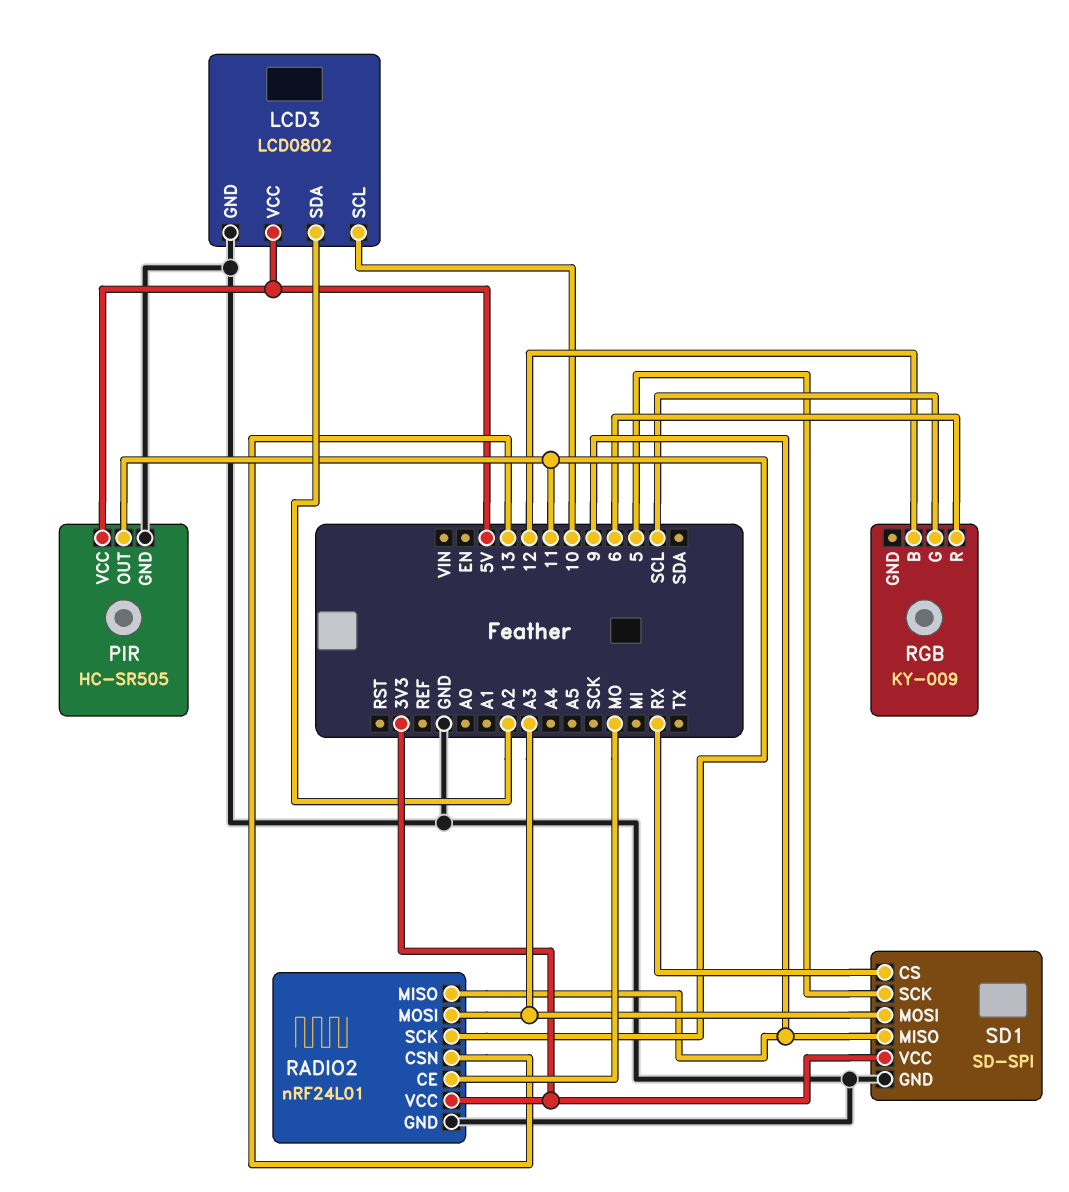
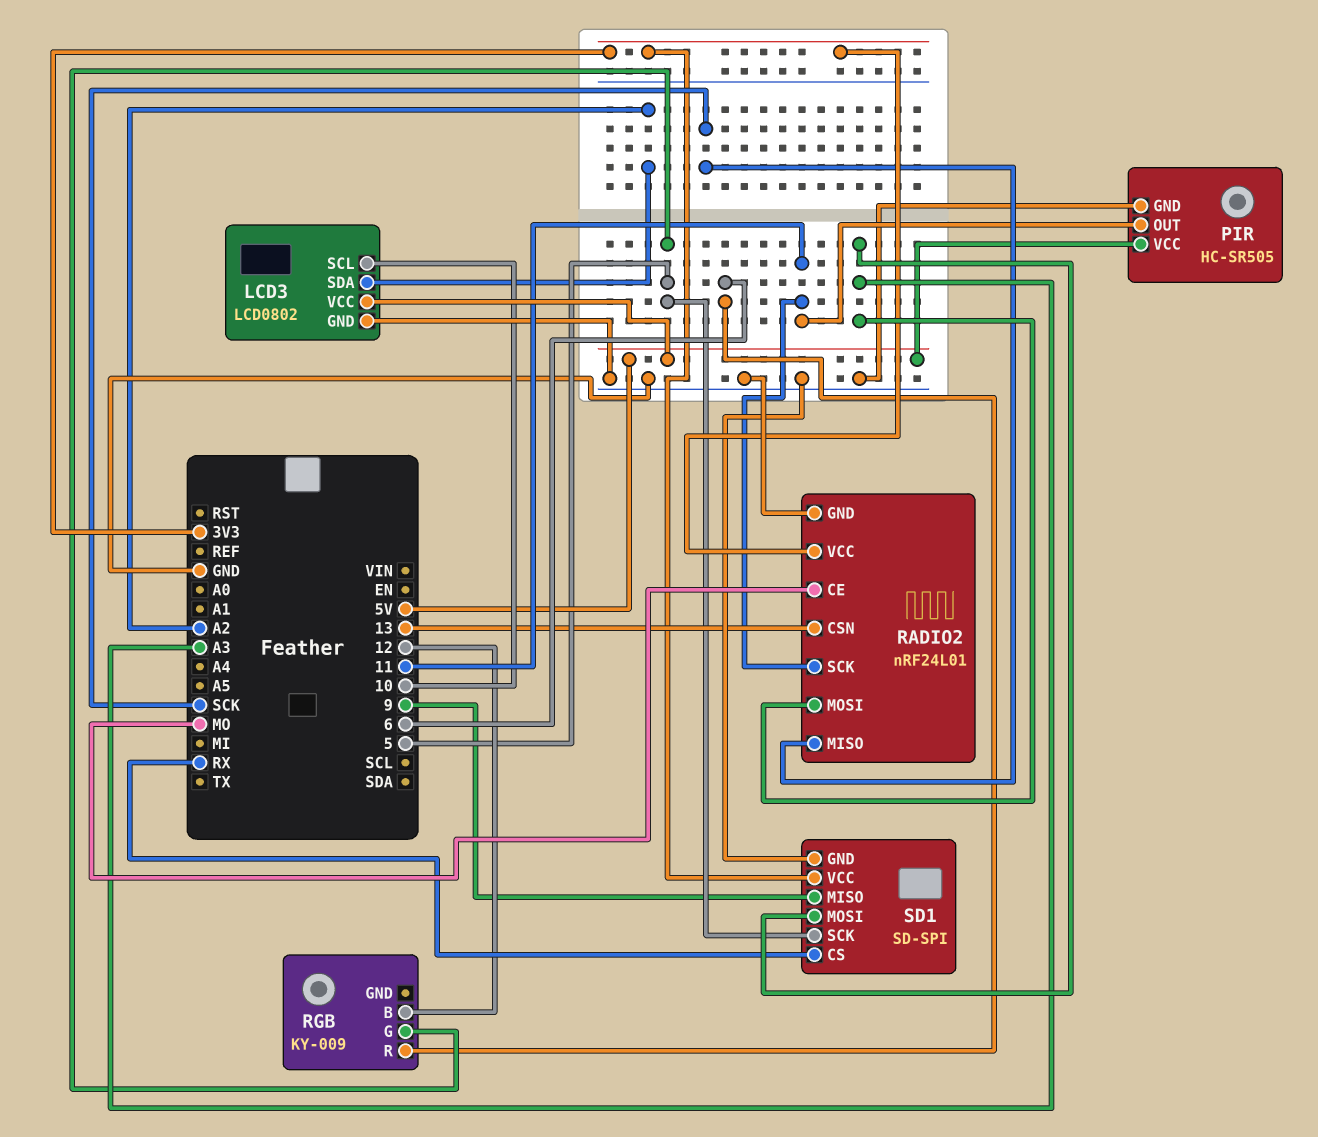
RADIO2 pin MISO: 9 -> SCK
RGB pin G: SCL -> 5

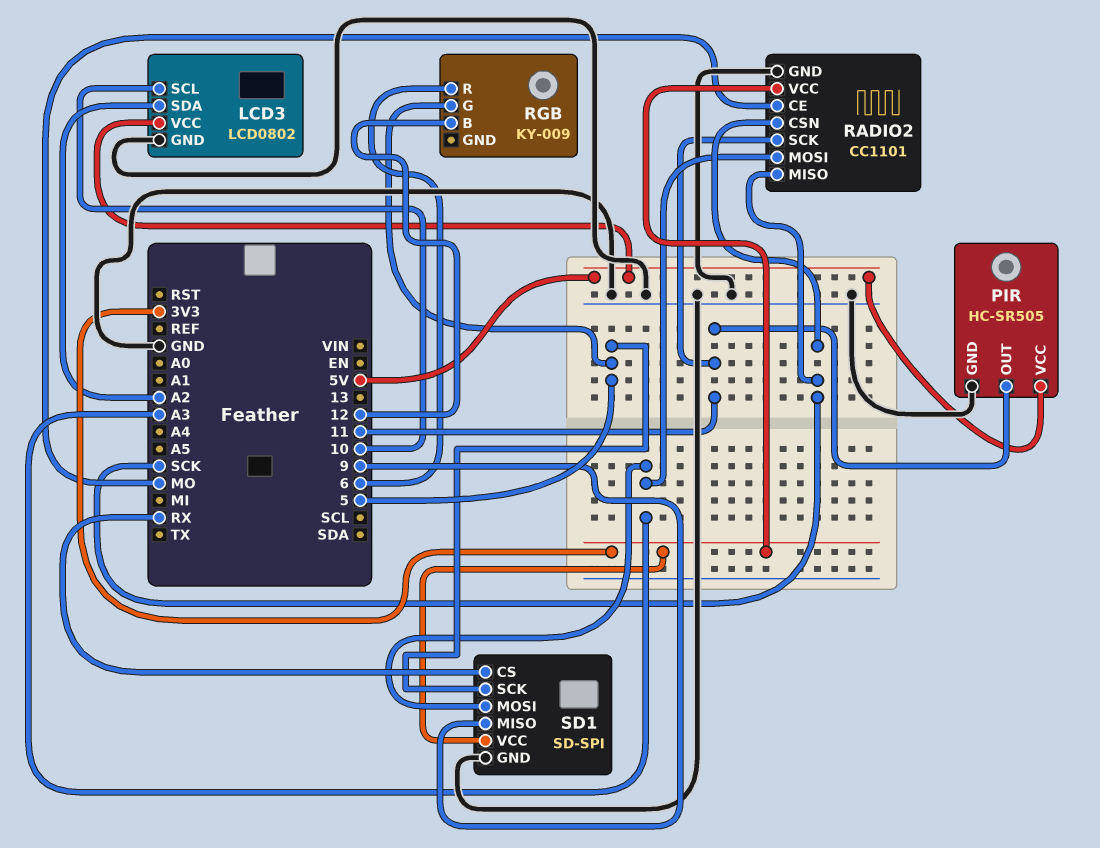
RADIO2: nRF24L01 -> CC1101
RADIO2 pin CSN: 13 -> SCK

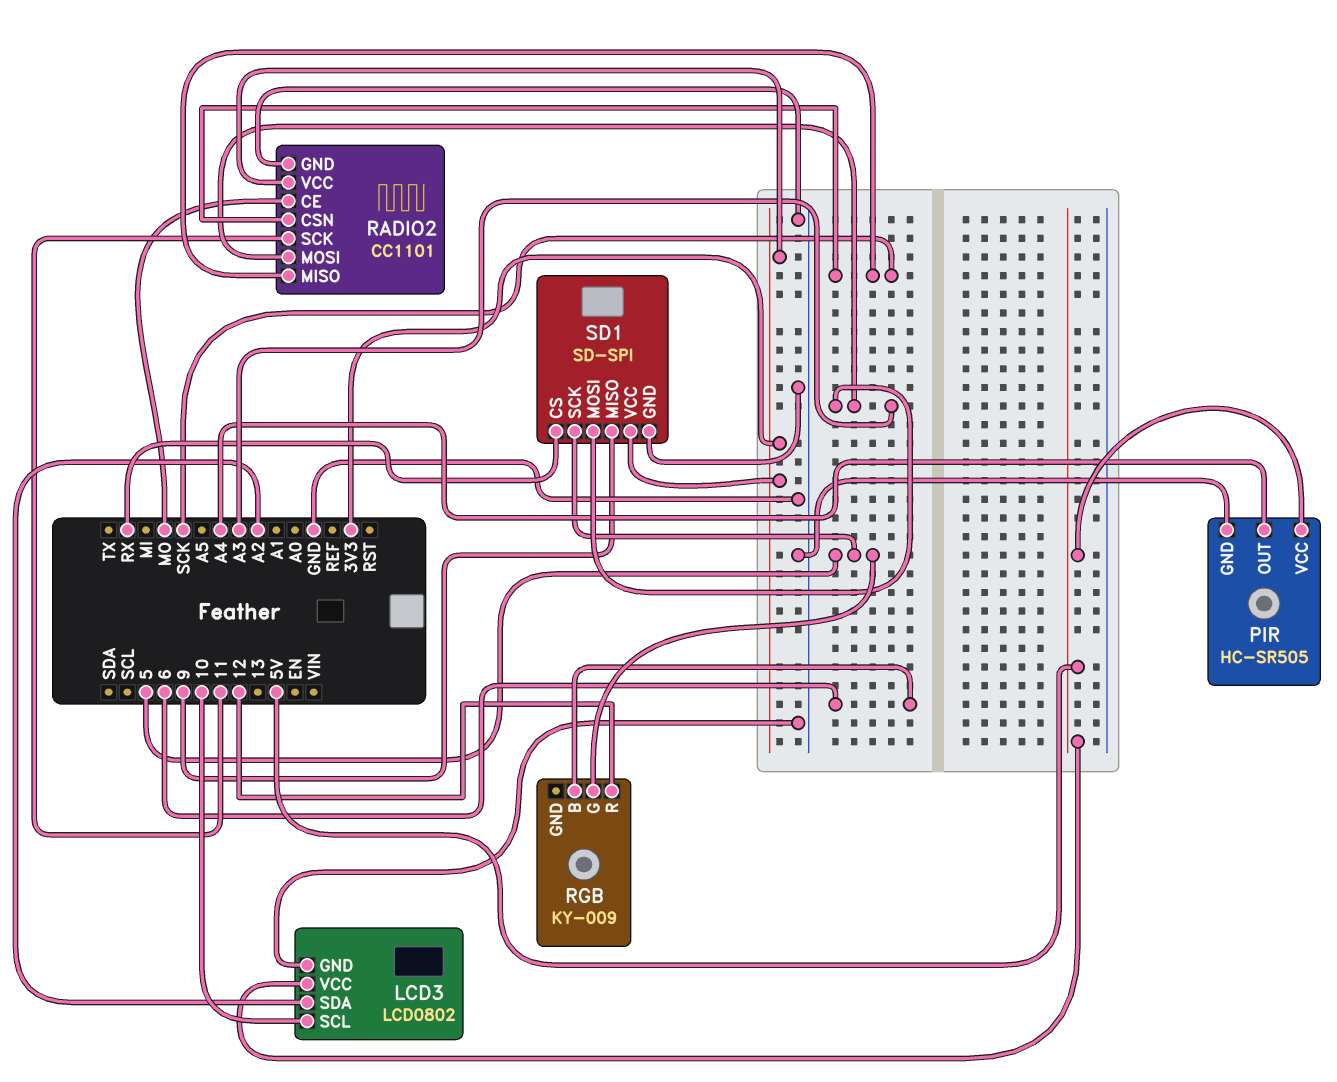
PIR pin OUT: 11 -> A4
RGB pin B: 12 -> 6
RGB pin R: 6 -> 12

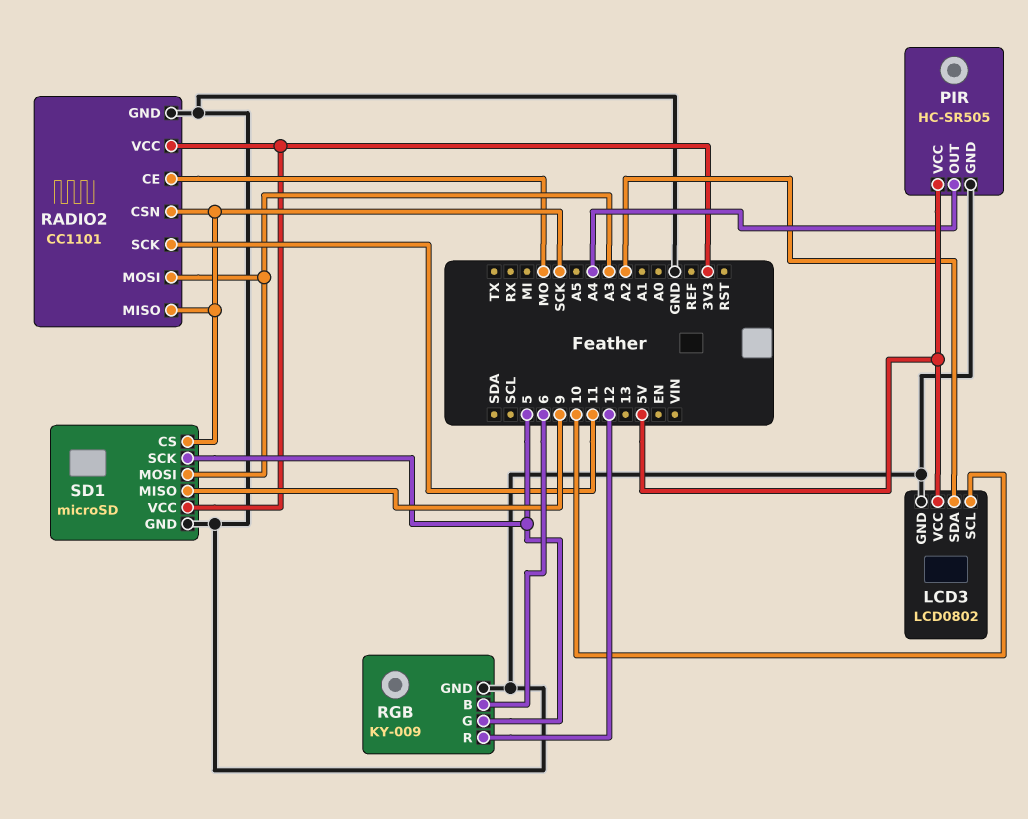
RGB pin GND: none -> GND
SD1: SD-SPI -> microSD
SD1 pin CS: RX -> SCK

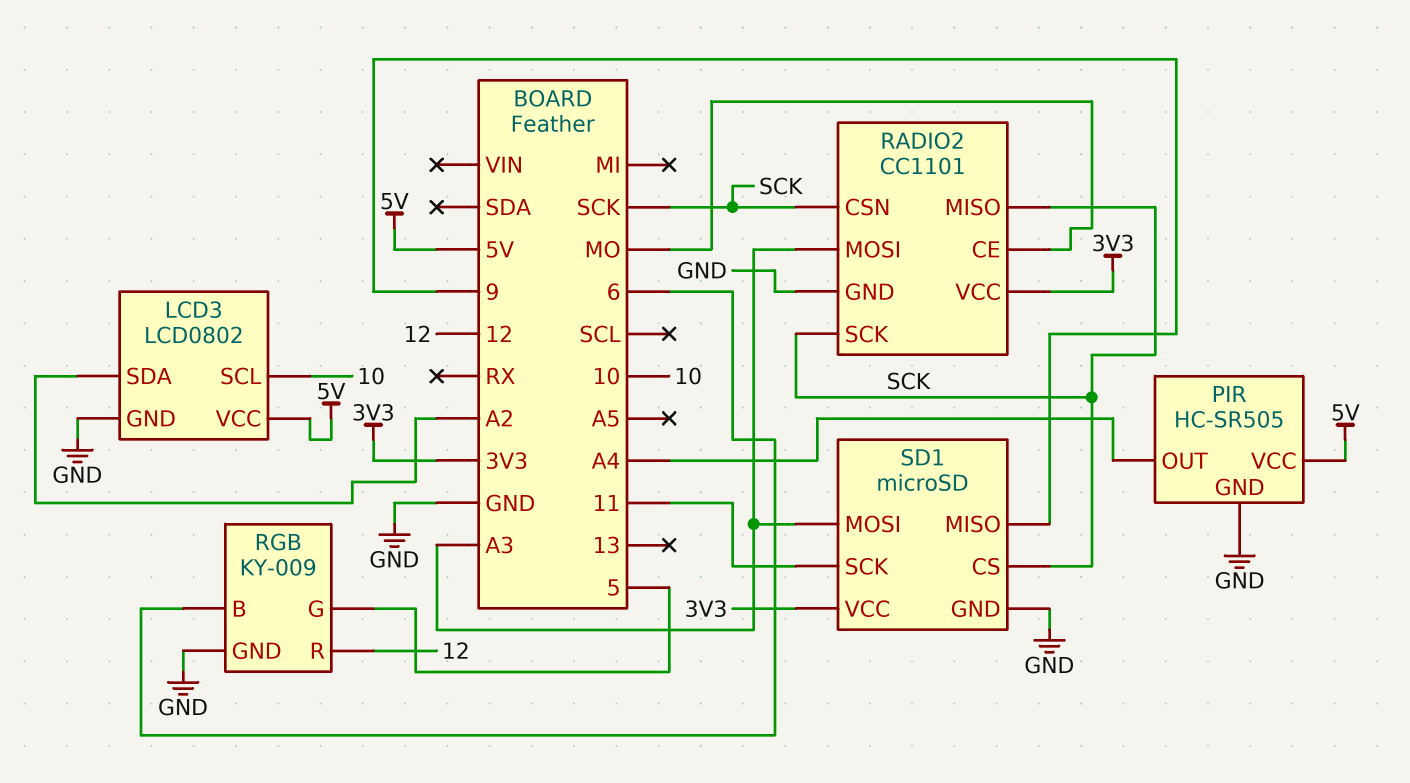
RADIO2 pin SCK: 11 -> SCK
SD1 pin SCK: 5 -> 11

